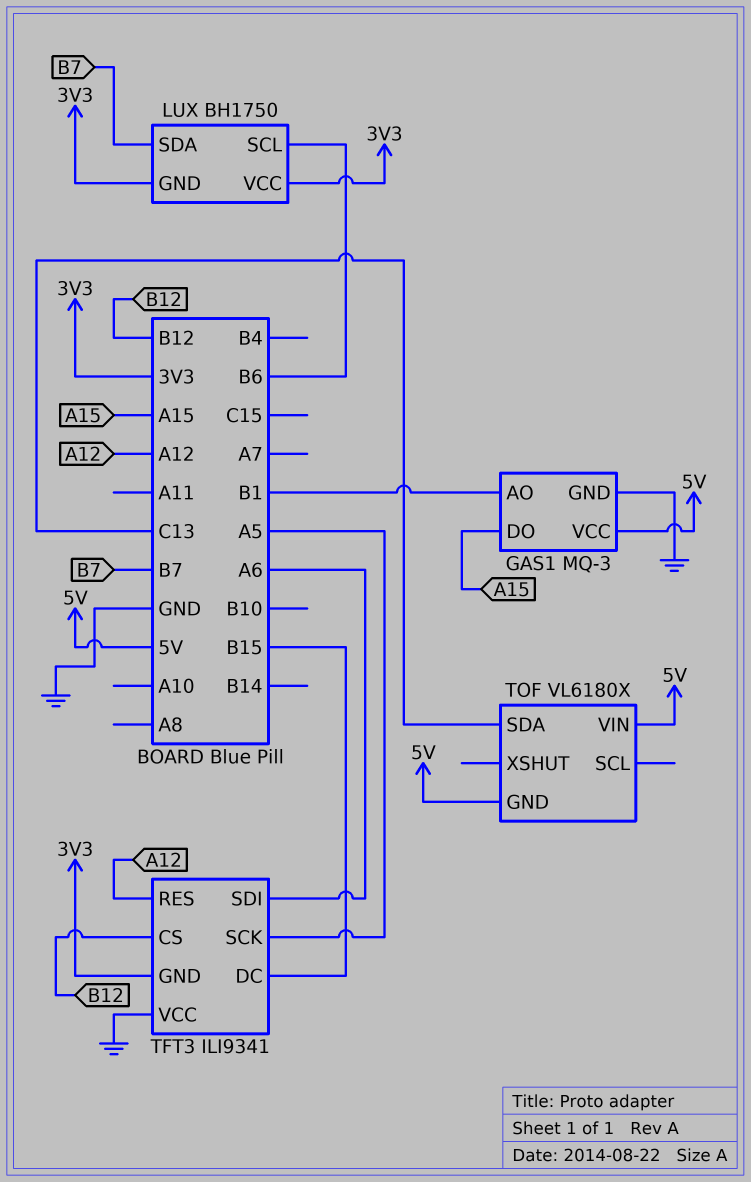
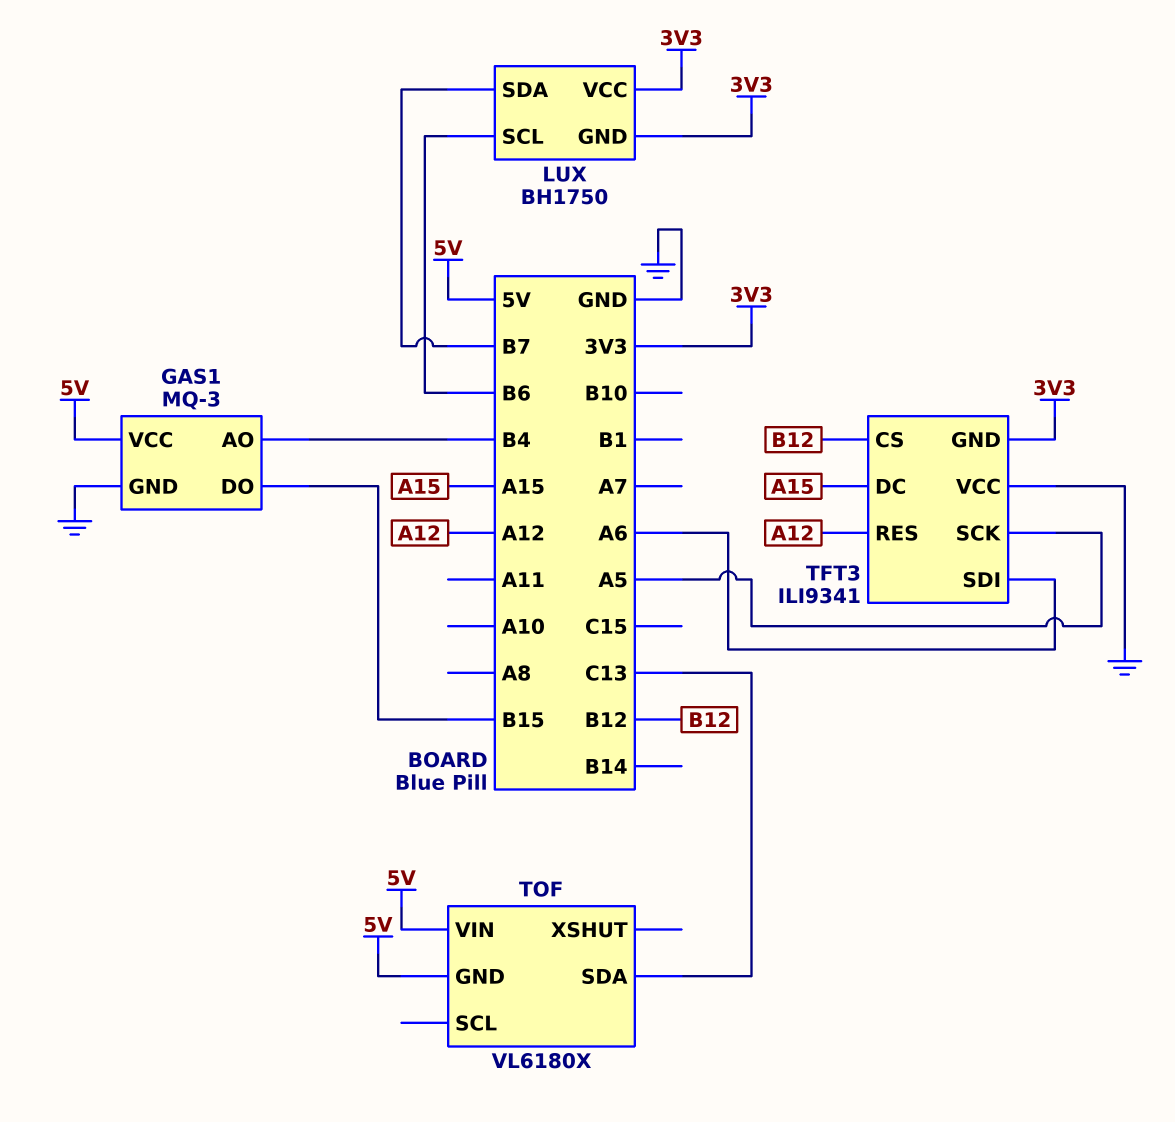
GAS1 pin AO: B1 -> B4
GAS1 pin DO: A15 -> B15
TFT3 pin DC: B15 -> A15

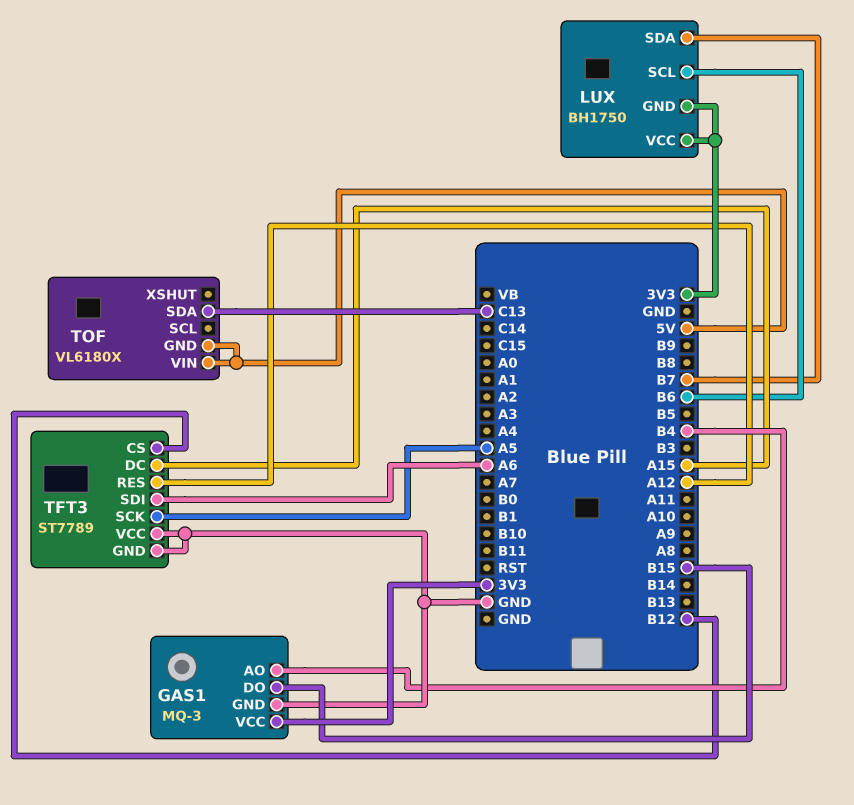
GAS1 pin VCC: 5V -> 3V3
TFT3: ILI9341 -> ST7789
TFT3 pin GND: 3V3 -> GND

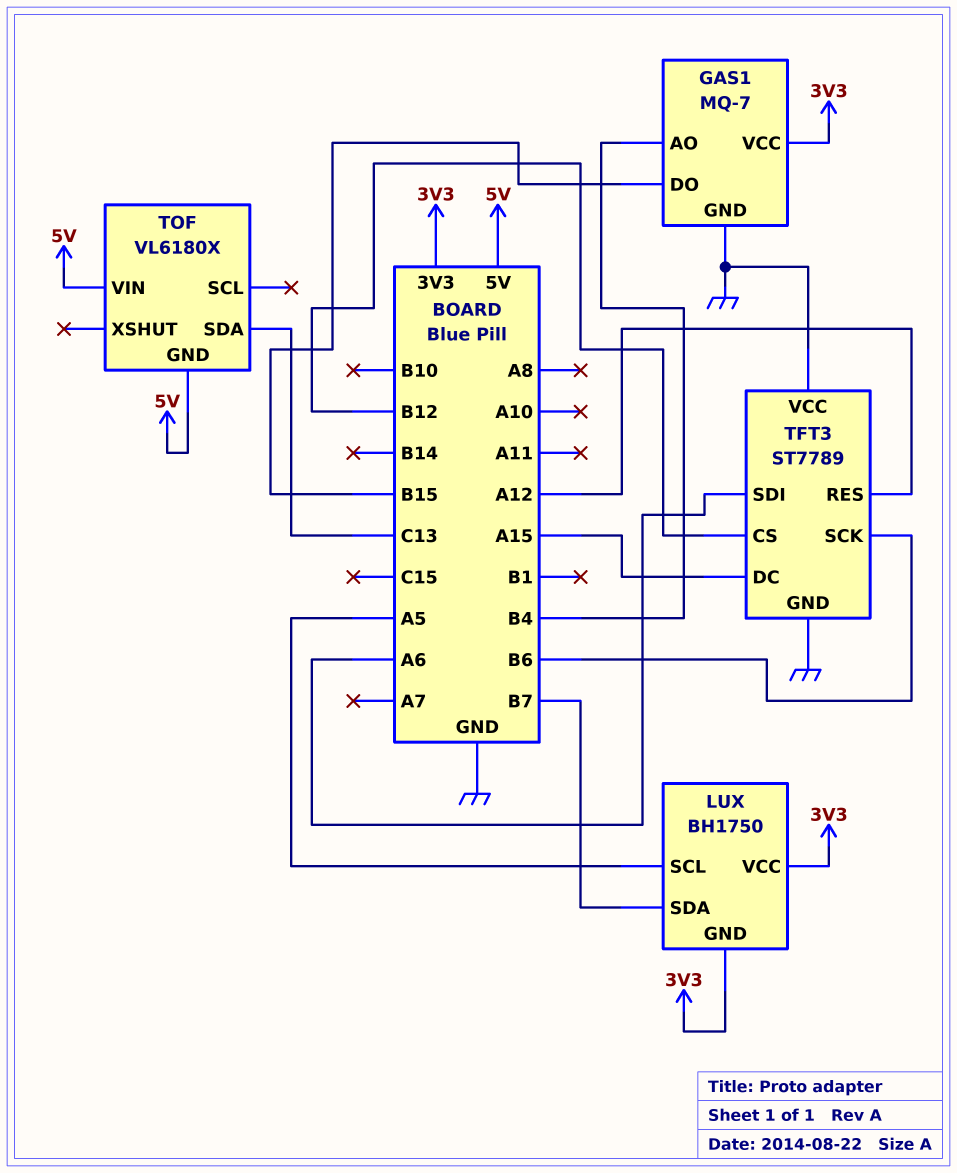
GAS1: MQ-3 -> MQ-7
LUX pin SCL: B6 -> A5
TFT3 pin SCK: A5 -> B6

